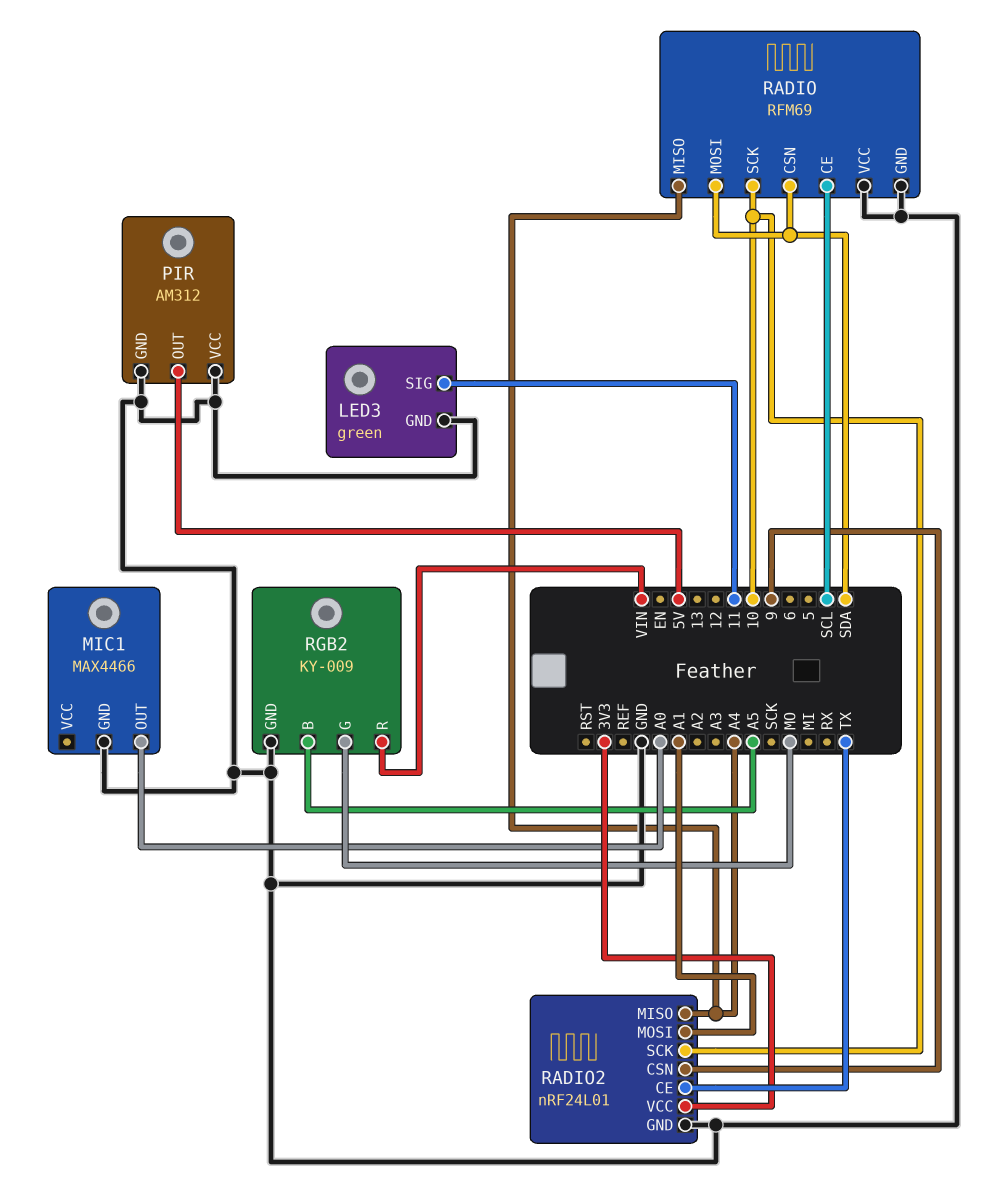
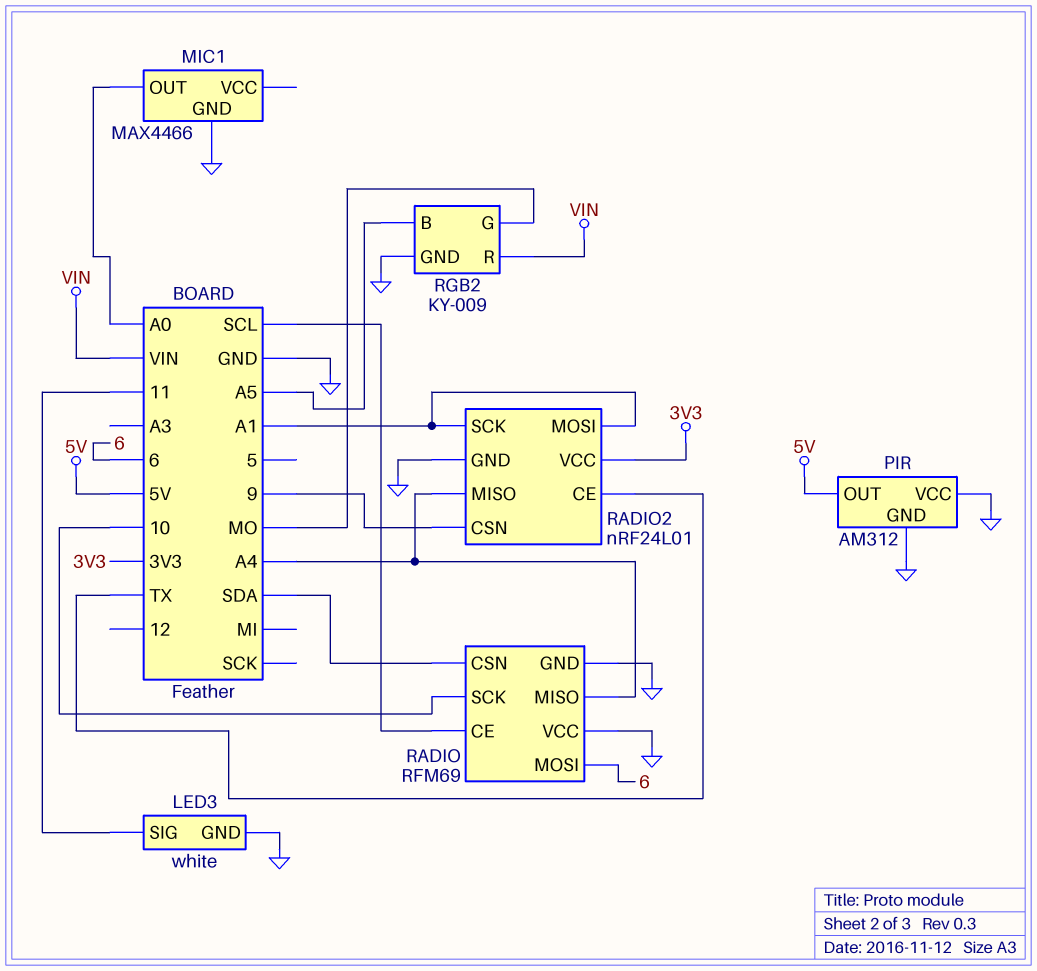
LED3: green -> white
RADIO pin MOSI: SDA -> 6
RADIO2 pin SCK: 10 -> A1

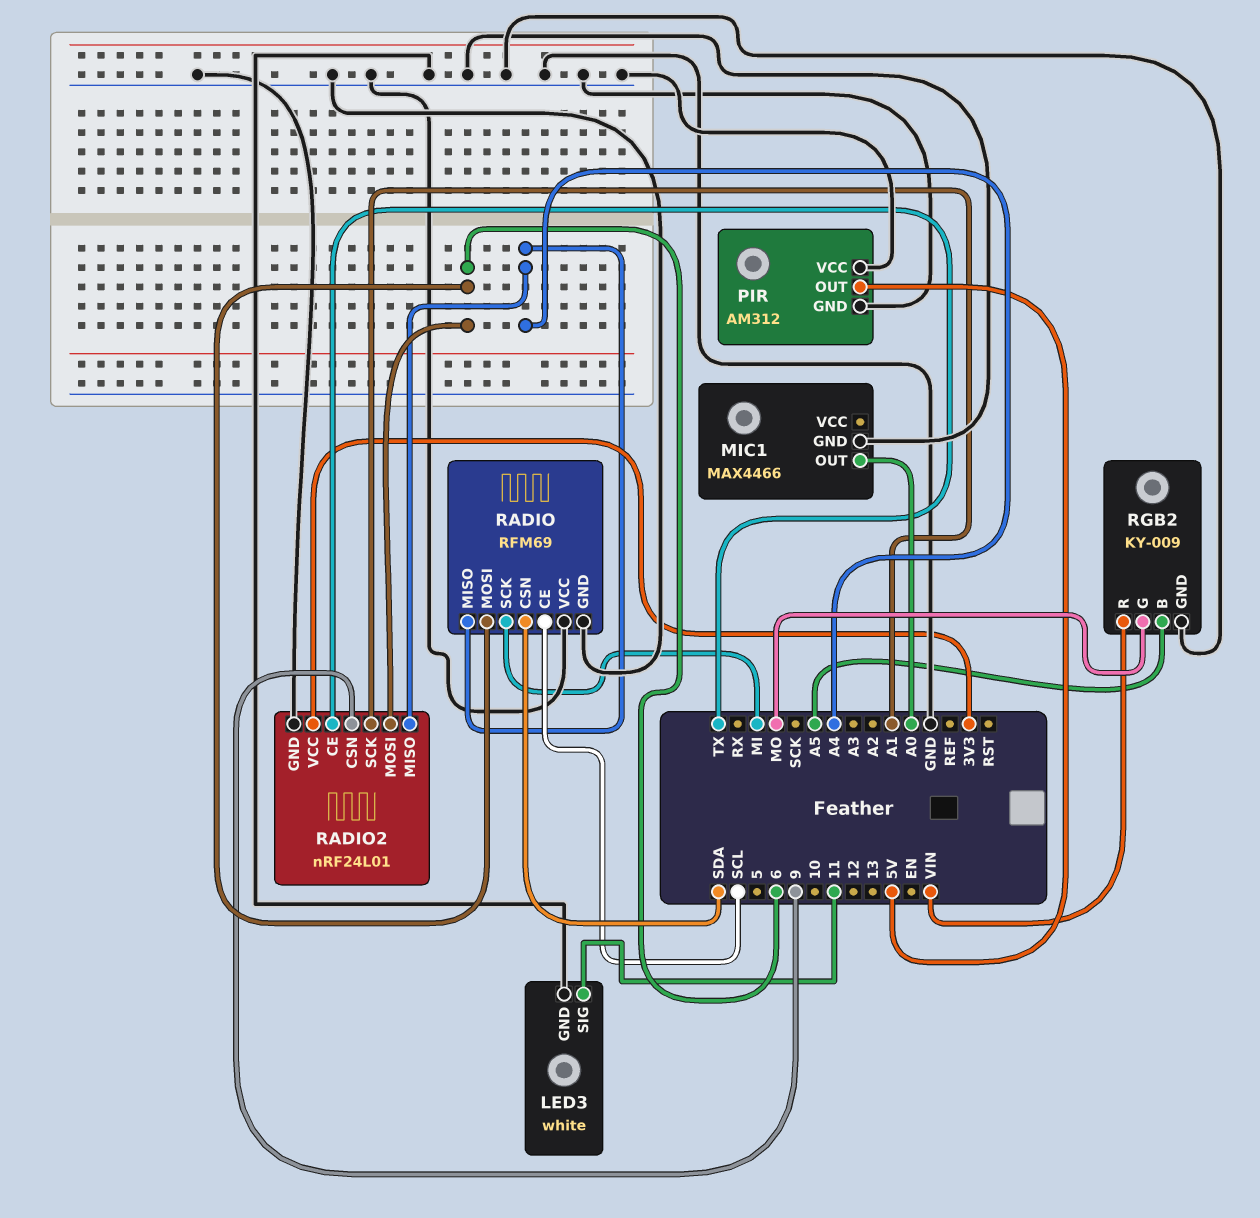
RADIO pin SCK: 10 -> MI
RADIO2 pin MOSI: A1 -> 6

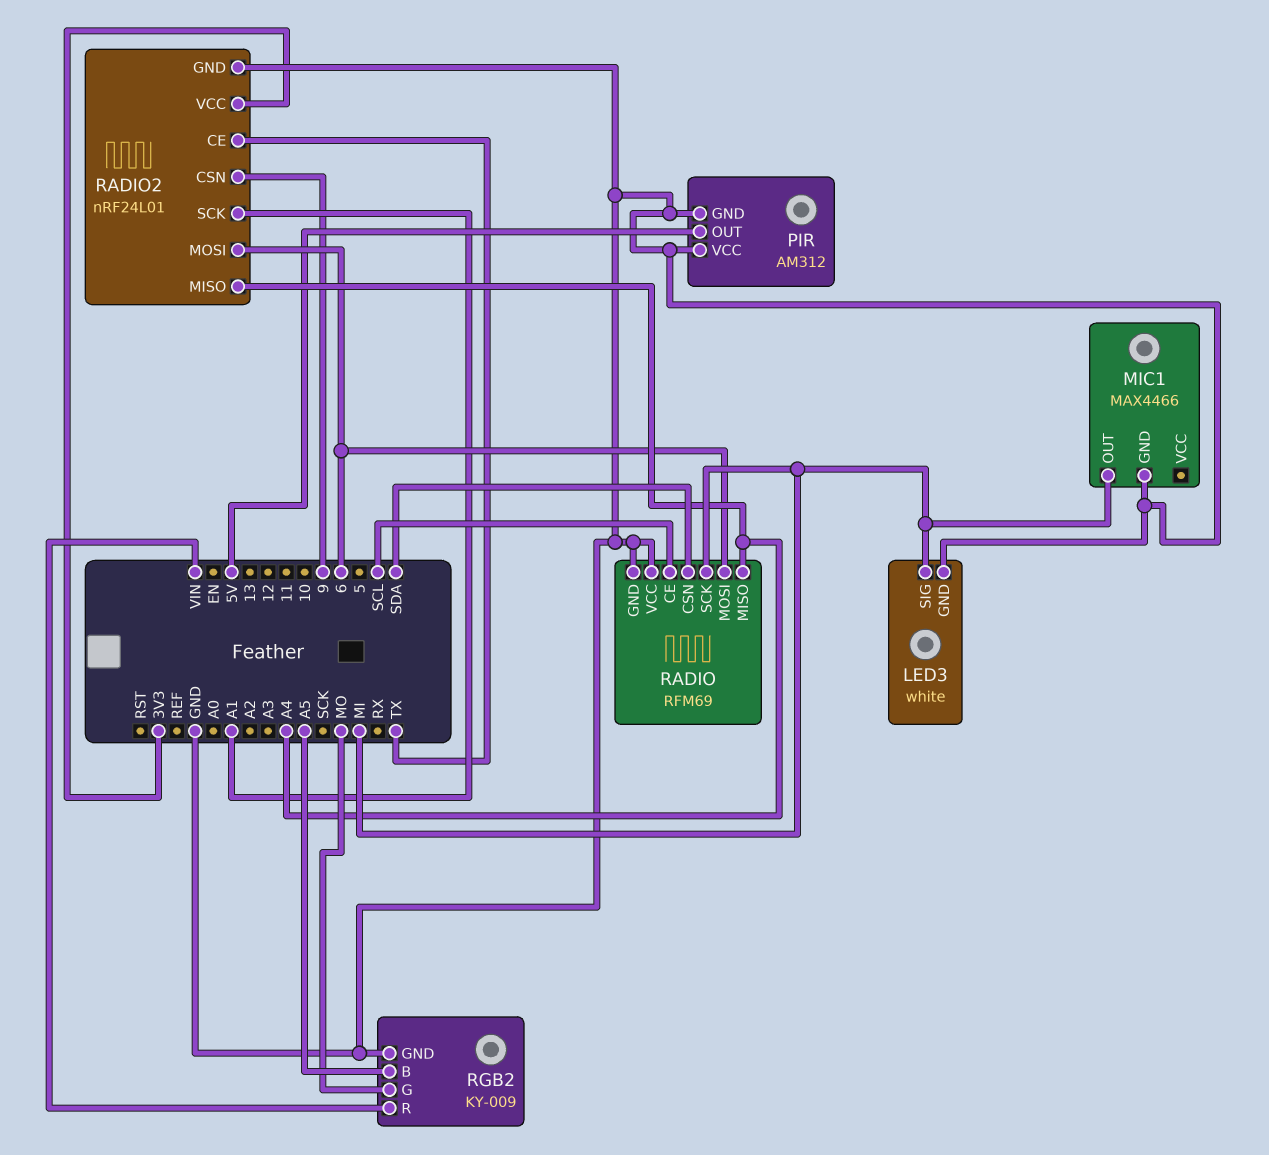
LED3 pin SIG: 11 -> MI
MIC1 pin OUT: A0 -> MI

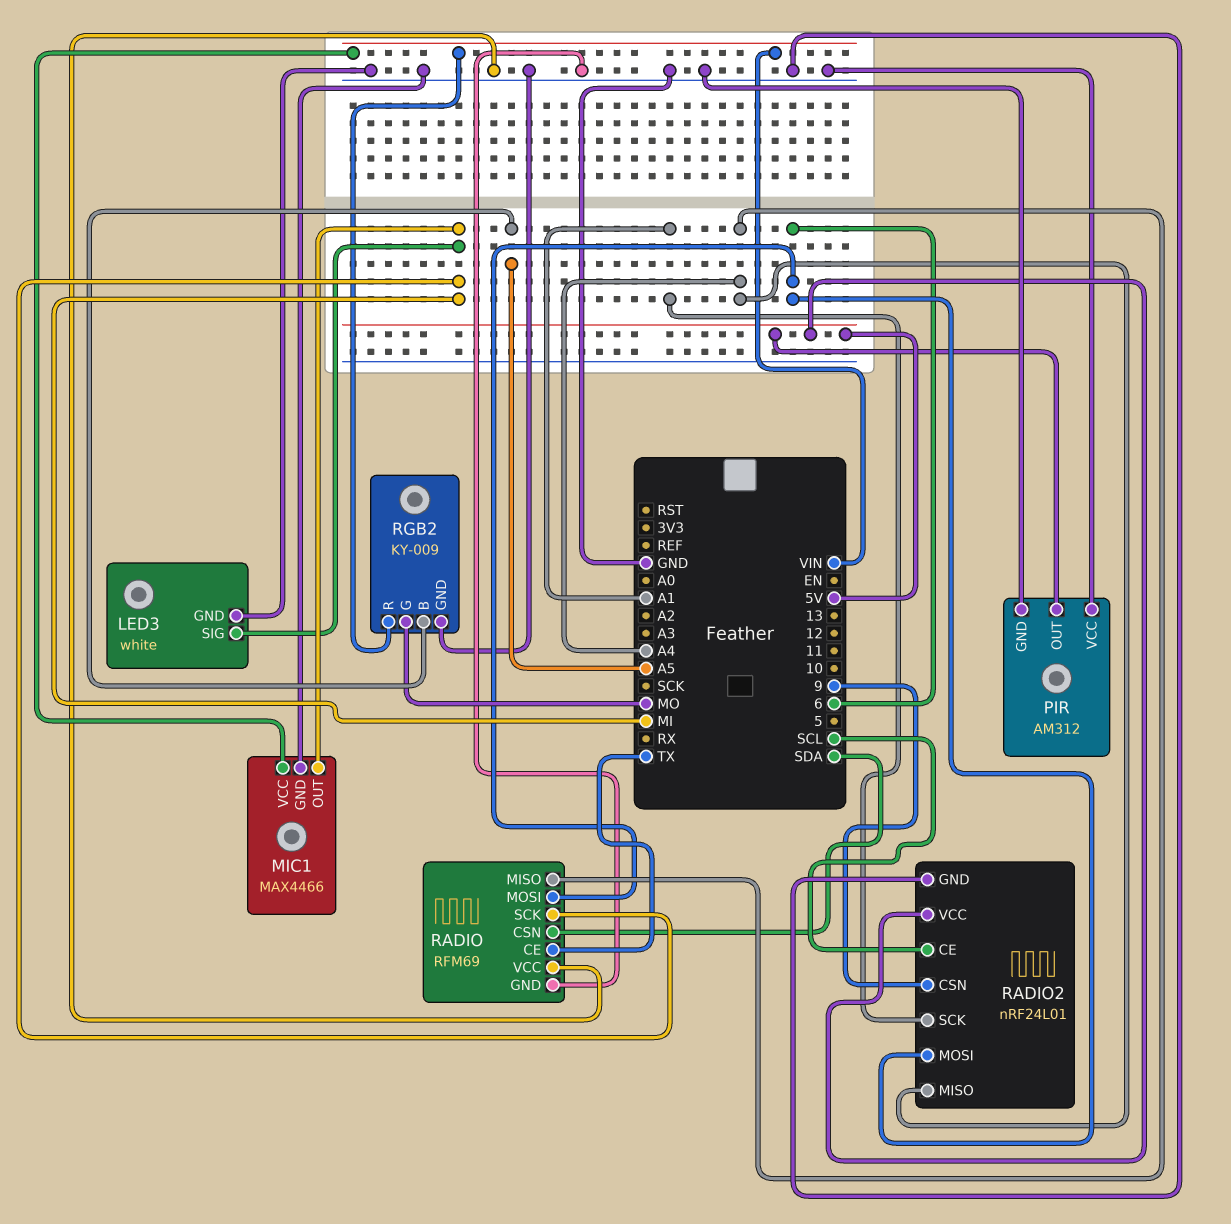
MIC1 pin VCC: none -> VIN
RADIO pin CE: SCL -> TX
RADIO2 pin CE: TX -> SCL
RADIO2 pin VCC: 3V3 -> 5V

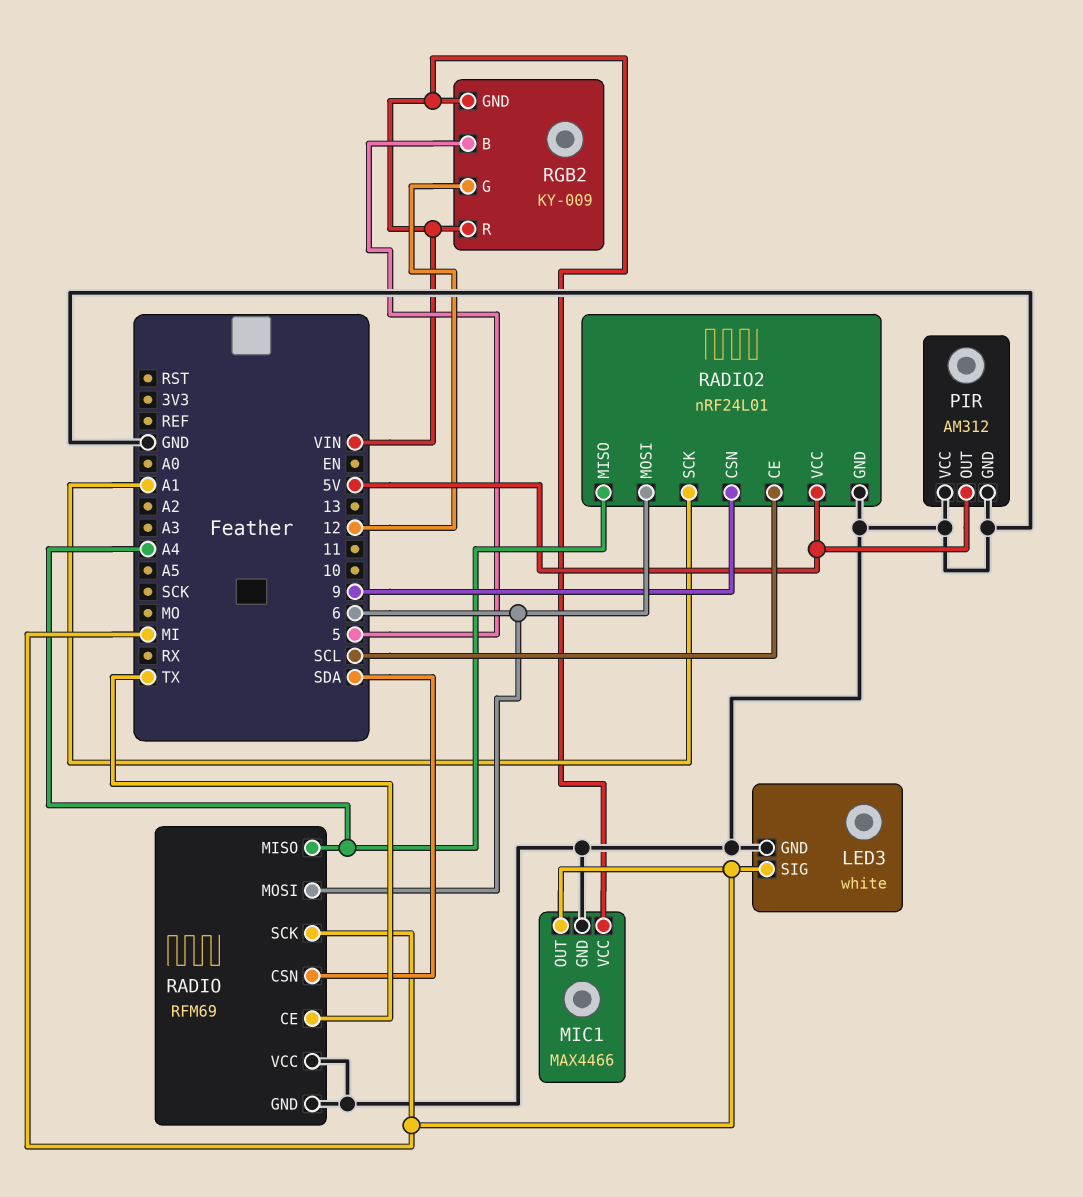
RGB2 pin B: A5 -> 5
RGB2 pin G: MO -> 12
RGB2 pin GND: GND -> VIN

